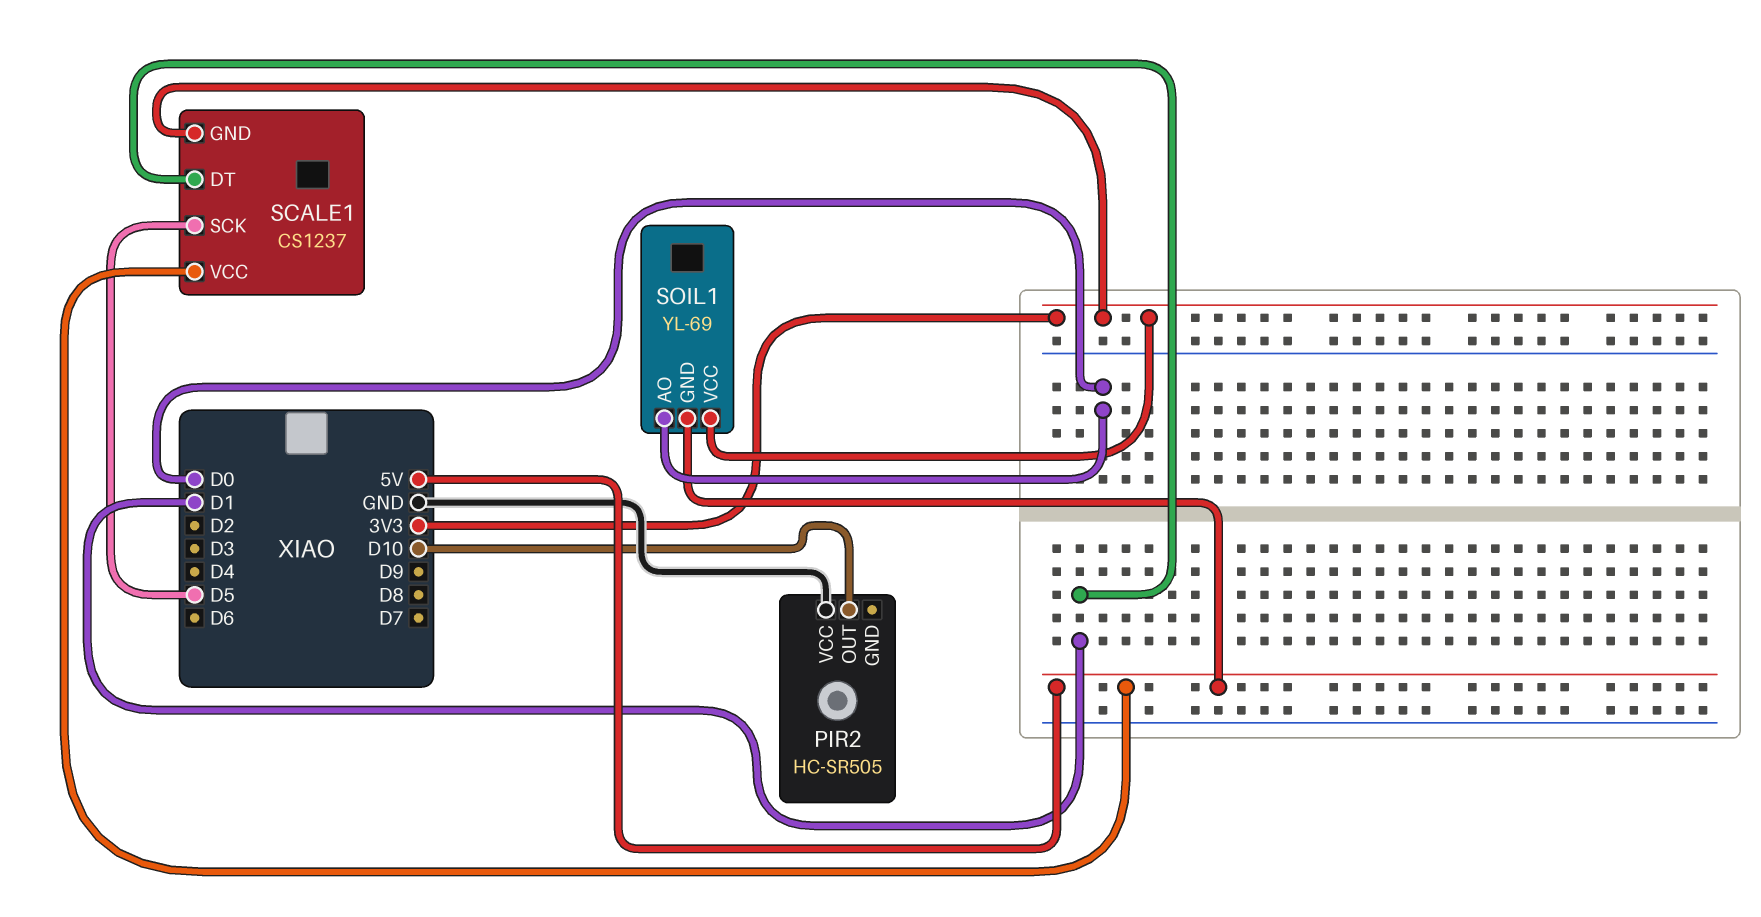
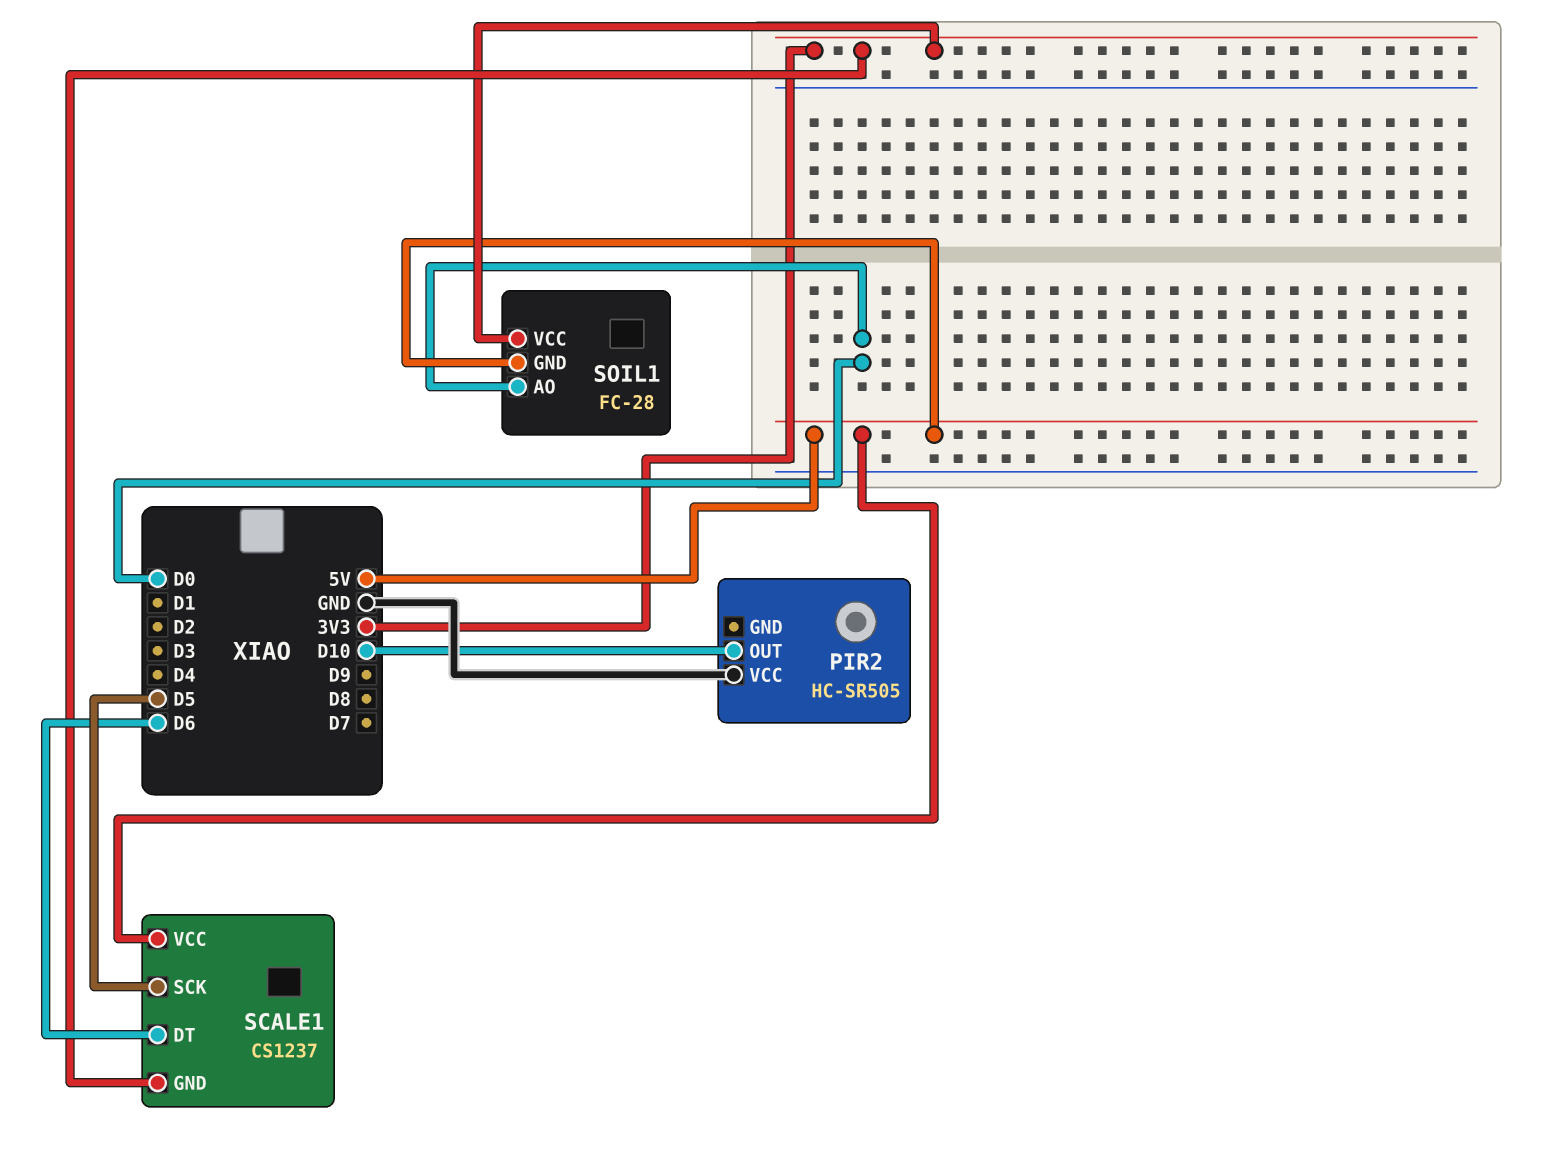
SCALE1 pin DT: D1 -> D6
SOIL1: YL-69 -> FC-28

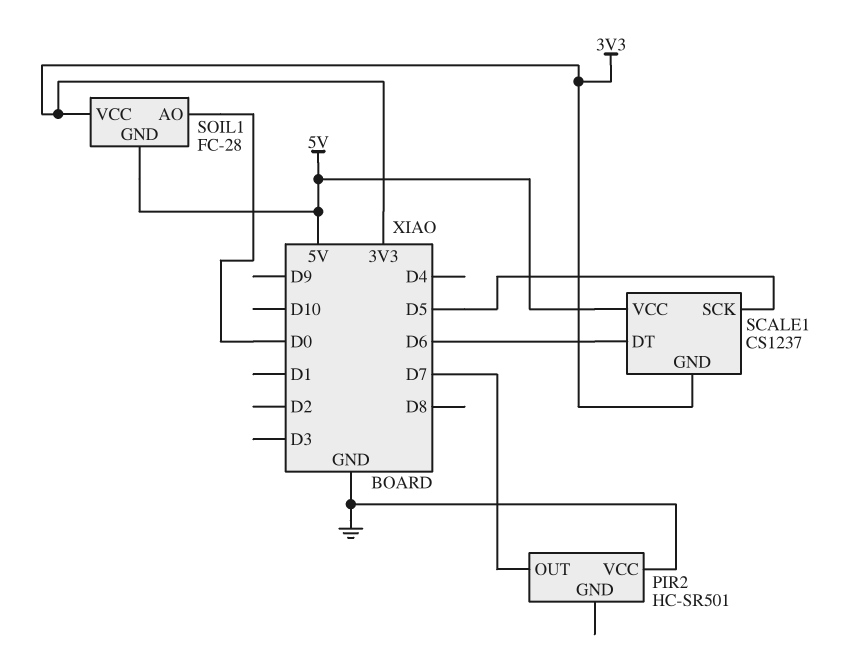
PIR2: HC-SR505 -> HC-SR501
PIR2 pin OUT: D10 -> D7

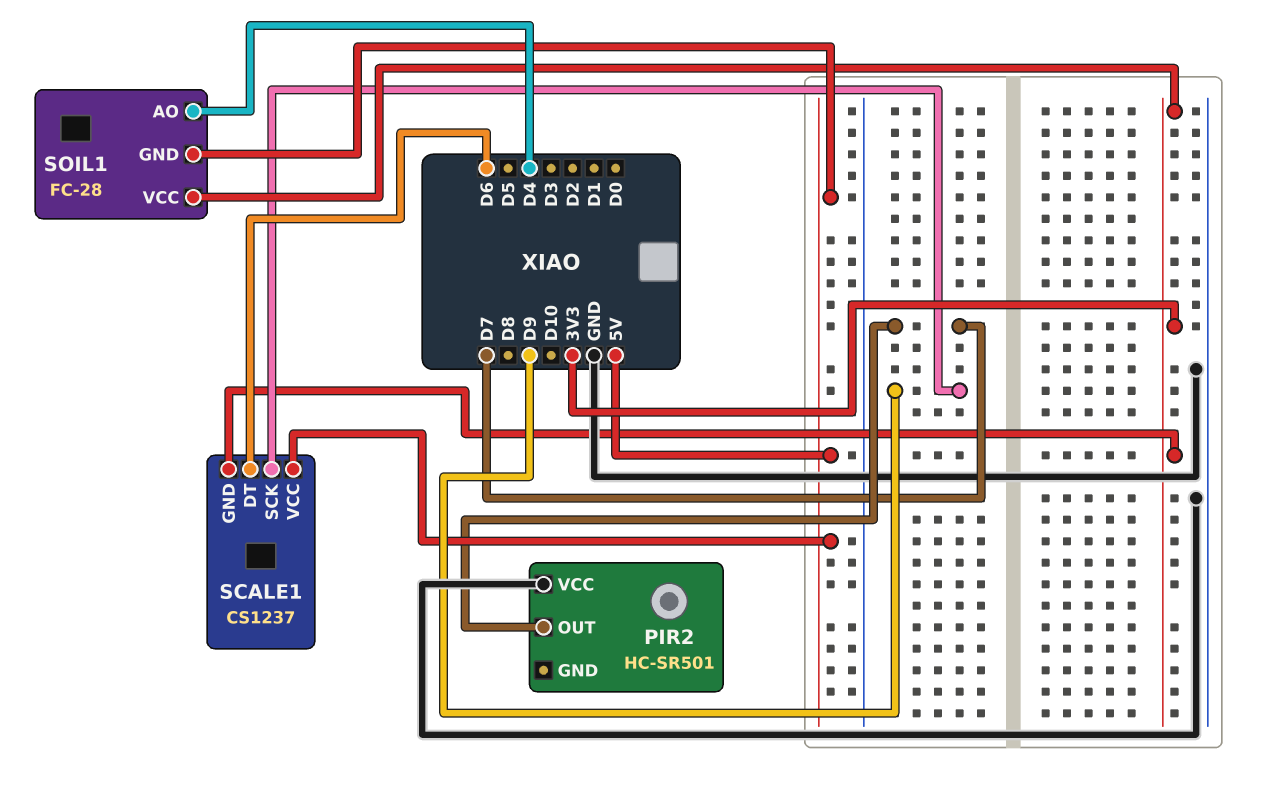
SCALE1 pin SCK: D5 -> D9
SOIL1 pin AO: D0 -> D4

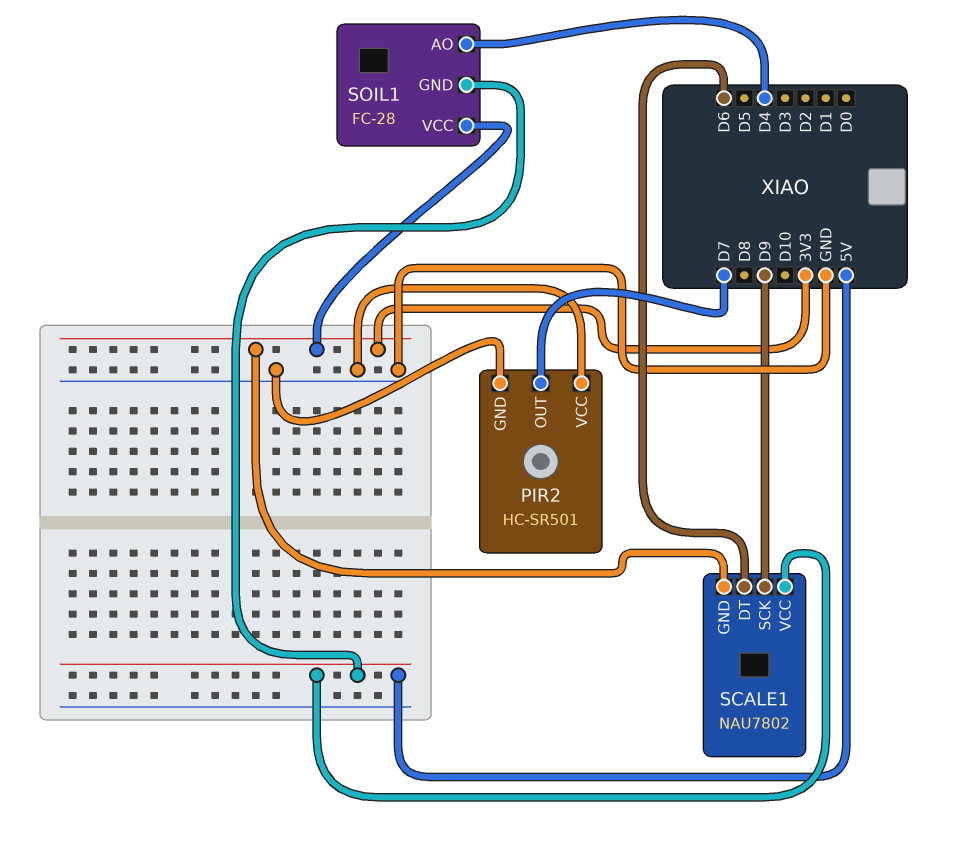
PIR2 pin GND: none -> GND
SCALE1: CS1237 -> NAU7802

